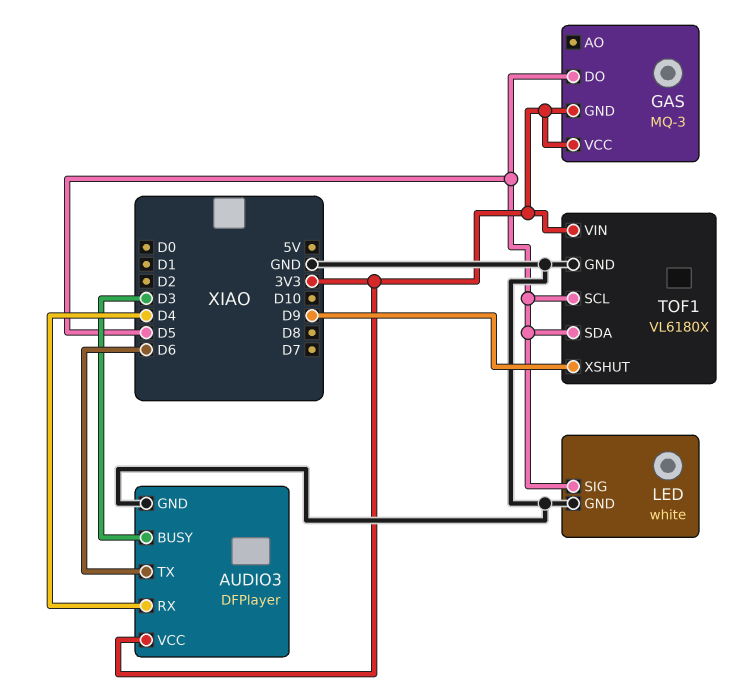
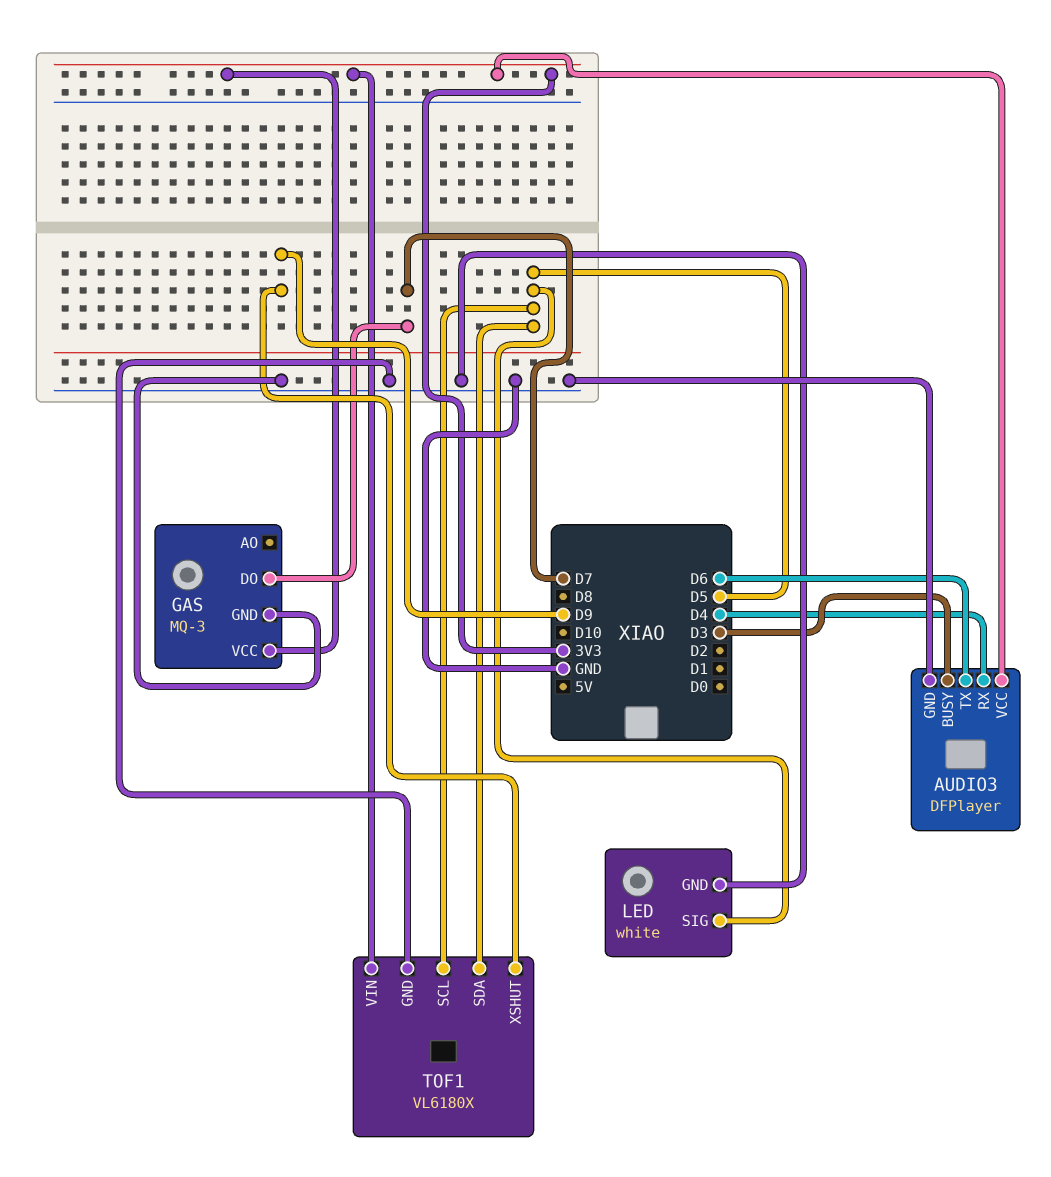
GAS pin DO: D5 -> D7
GAS pin GND: 3V3 -> GND

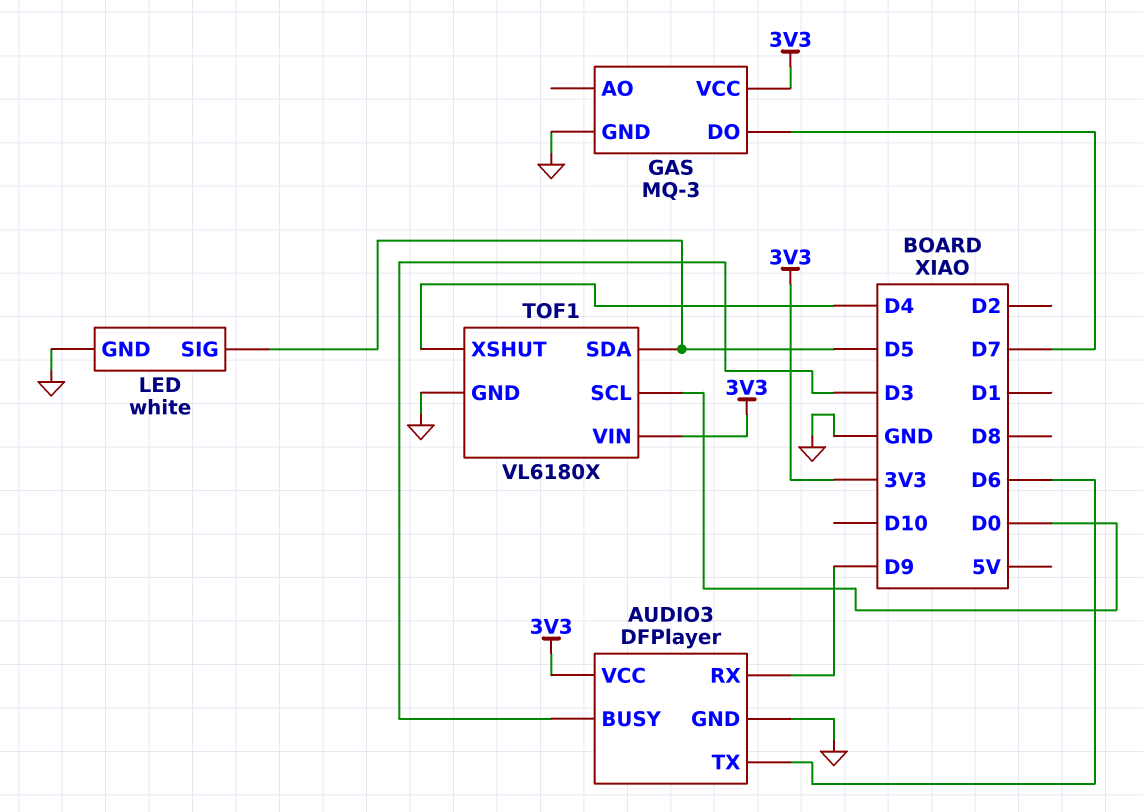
AUDIO3 pin RX: D4 -> D9
TOF1 pin SCL: D5 -> D0
TOF1 pin XSHUT: D9 -> D4

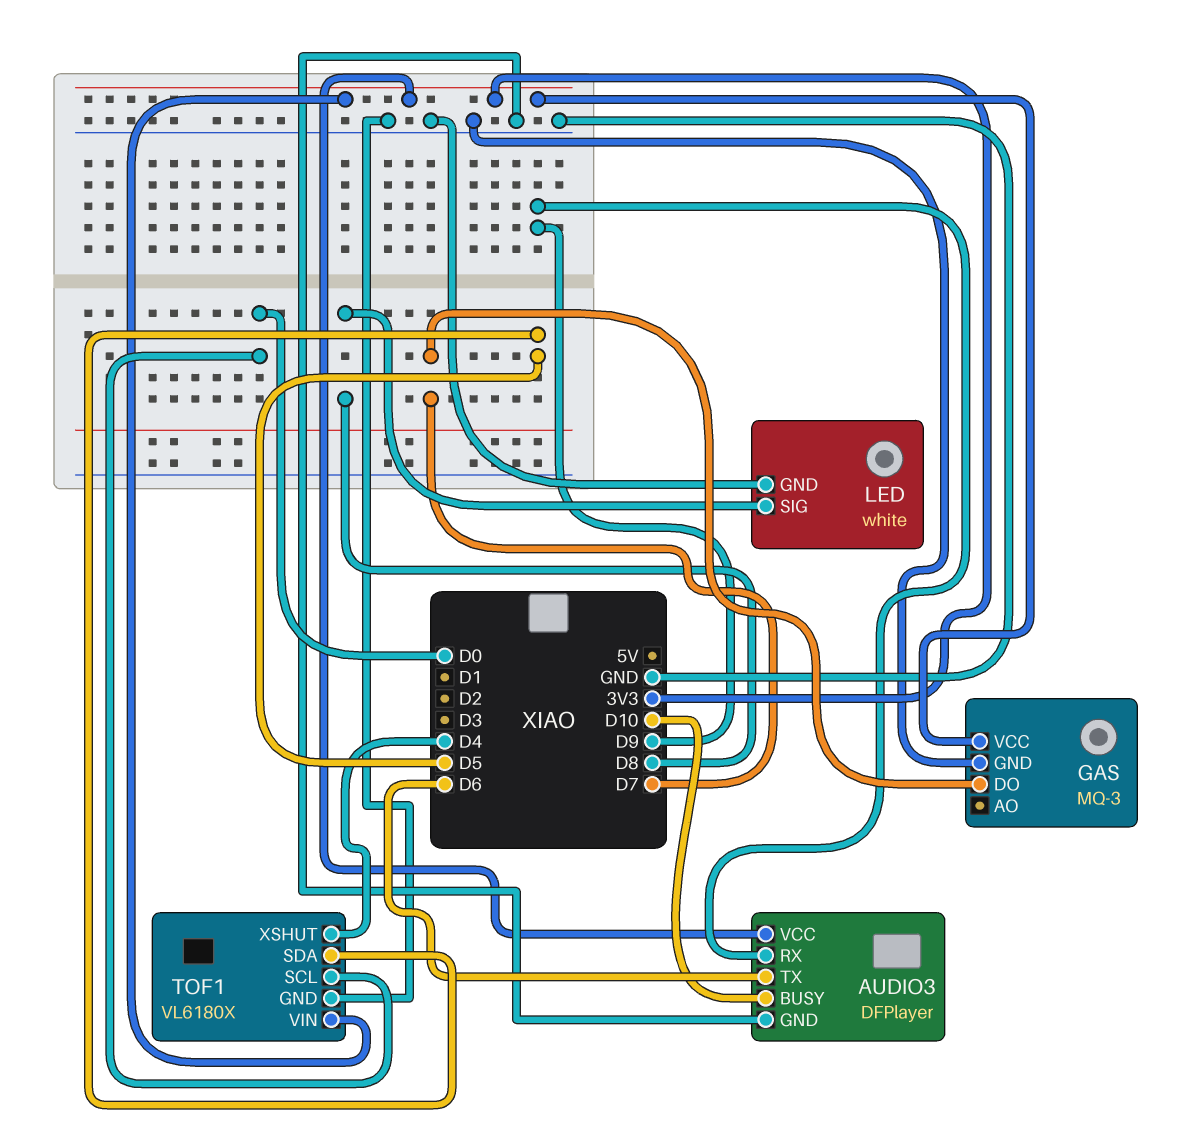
AUDIO3 pin BUSY: D3 -> D10
LED pin SIG: D5 -> D8

